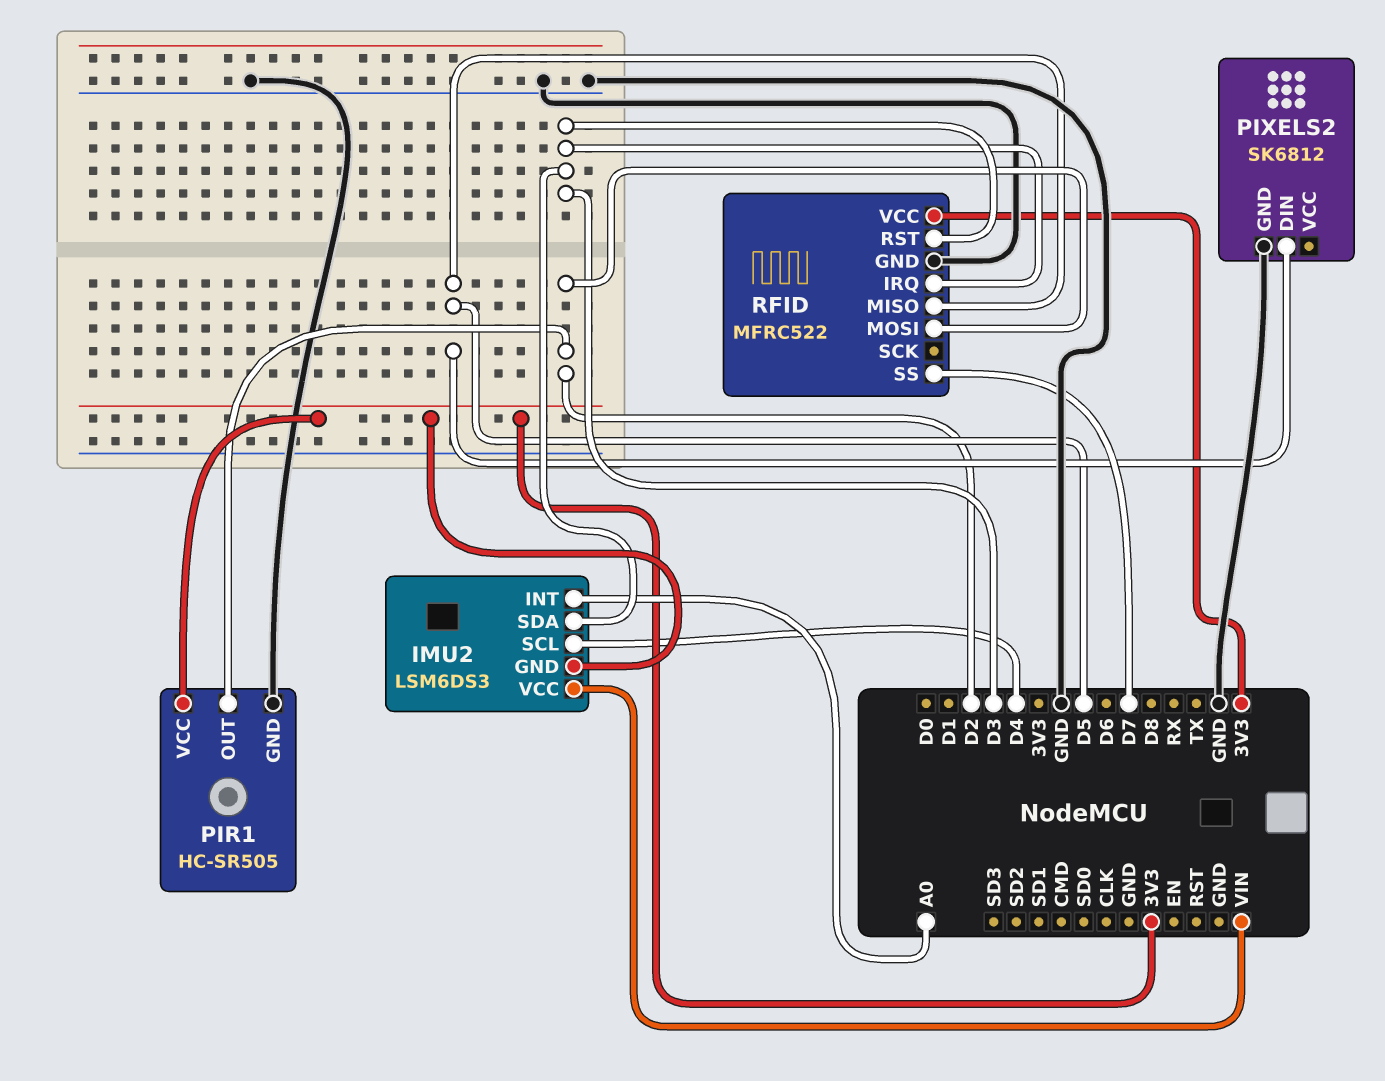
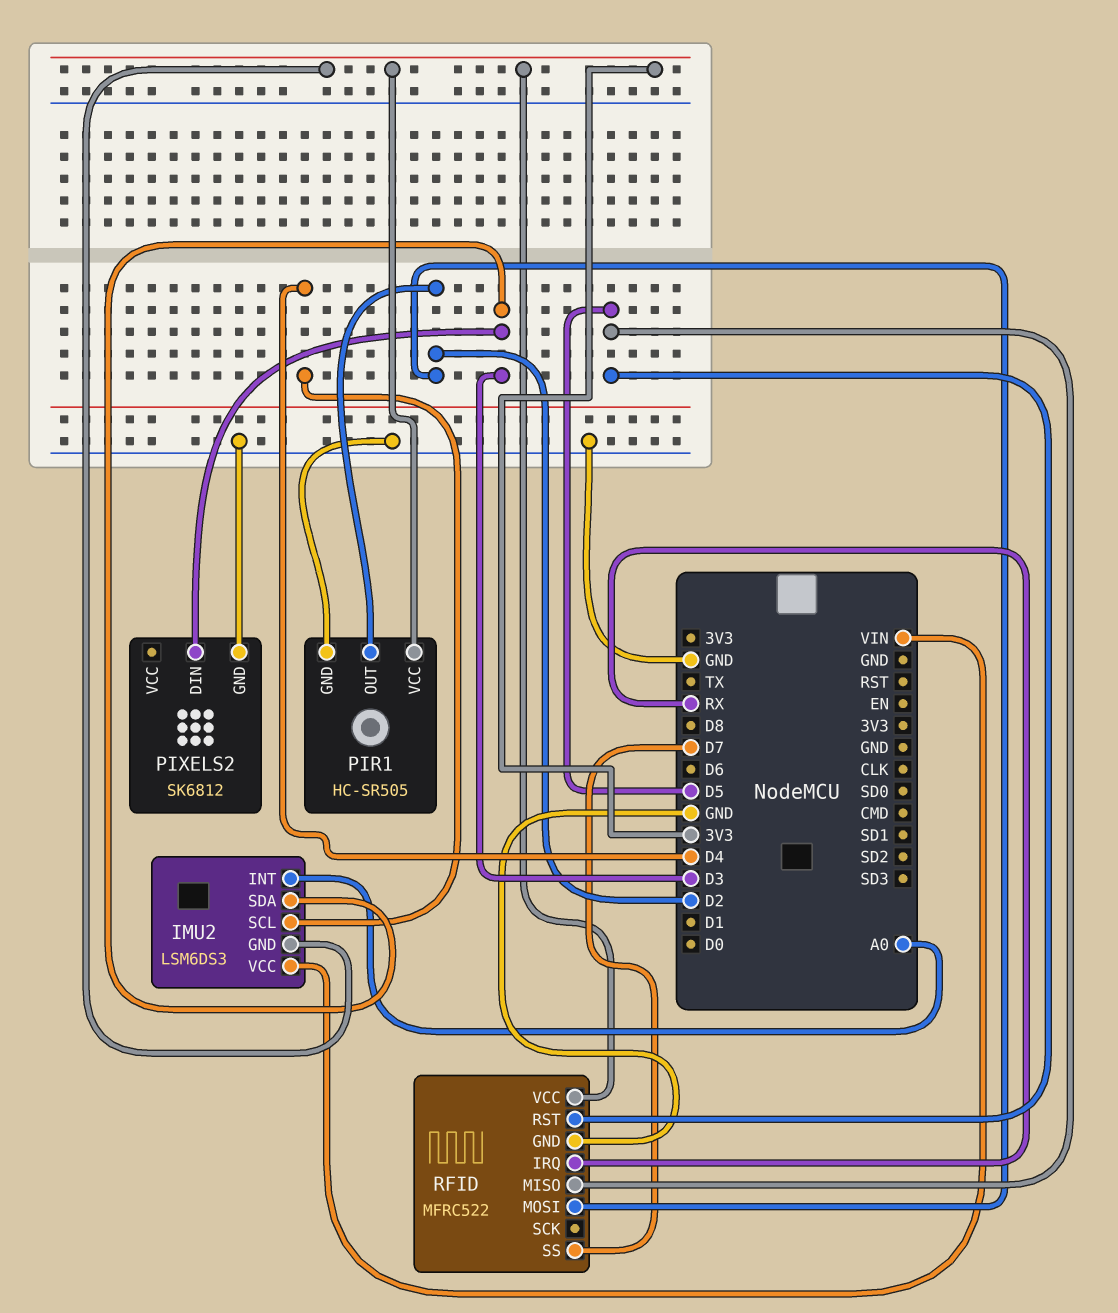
PIXELS2 pin DIN: D5 -> D3
RFID pin IRQ: D3 -> RX
RFID pin RST: D3 -> D5

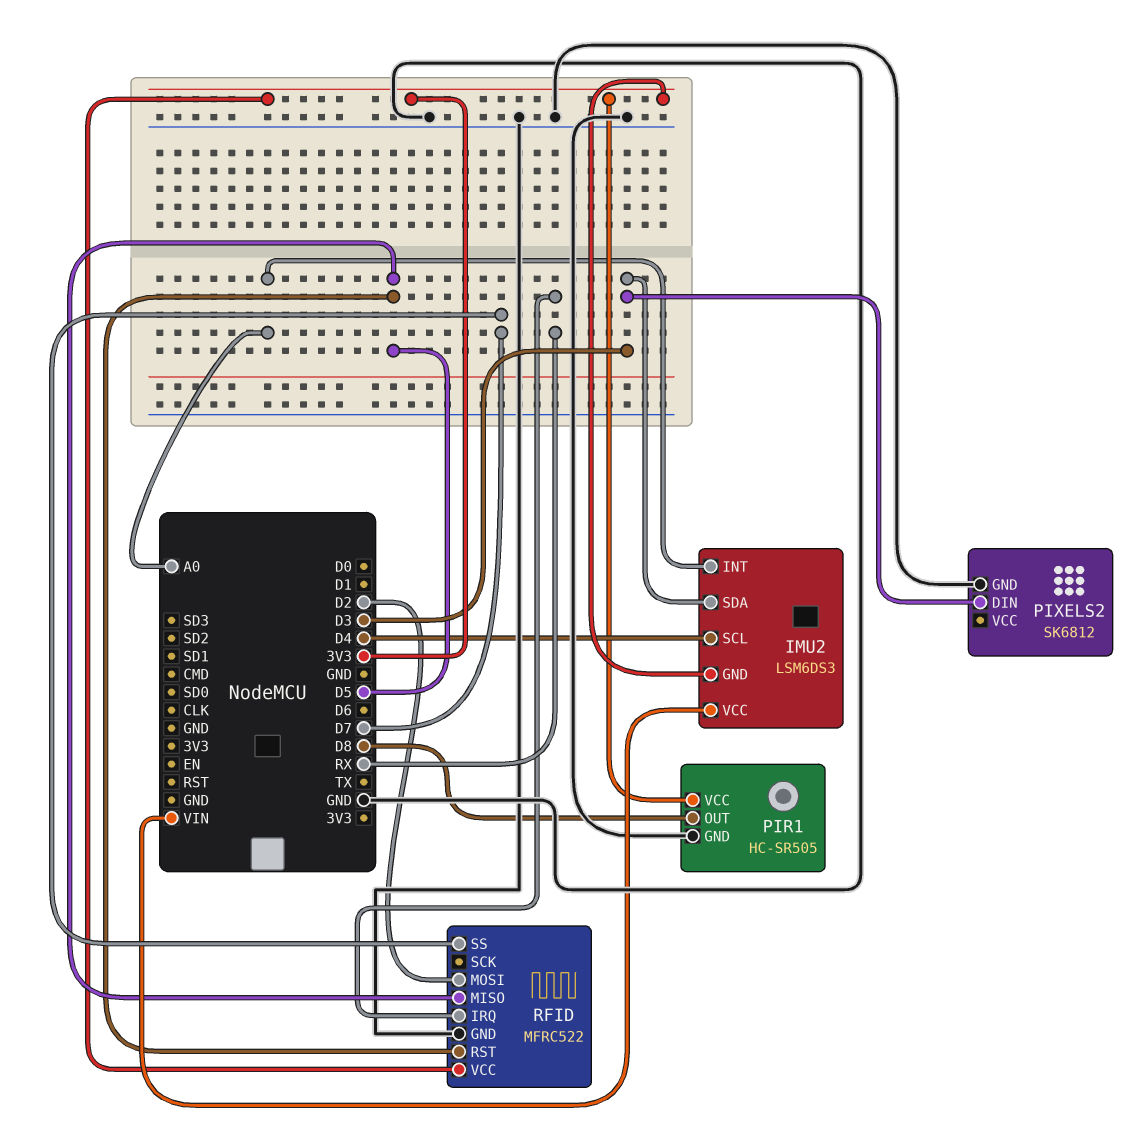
PIR1 pin OUT: D2 -> D8

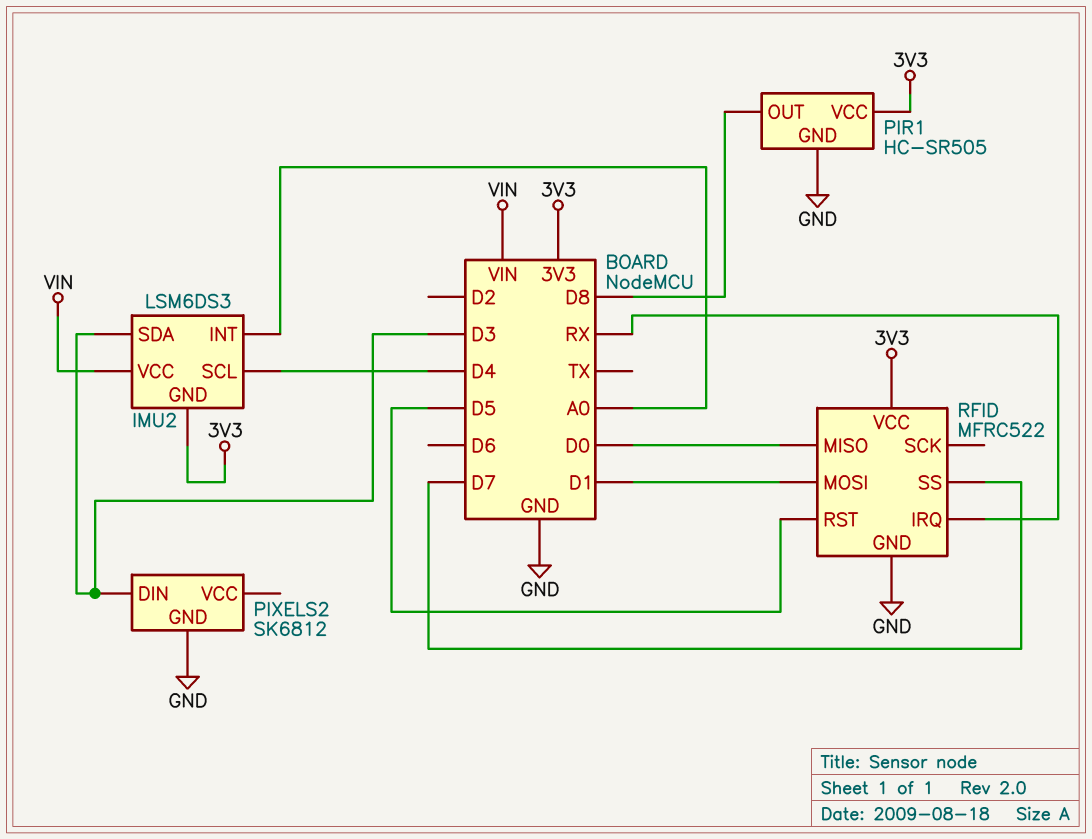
RFID pin MISO: D5 -> D0
RFID pin MOSI: D2 -> D1

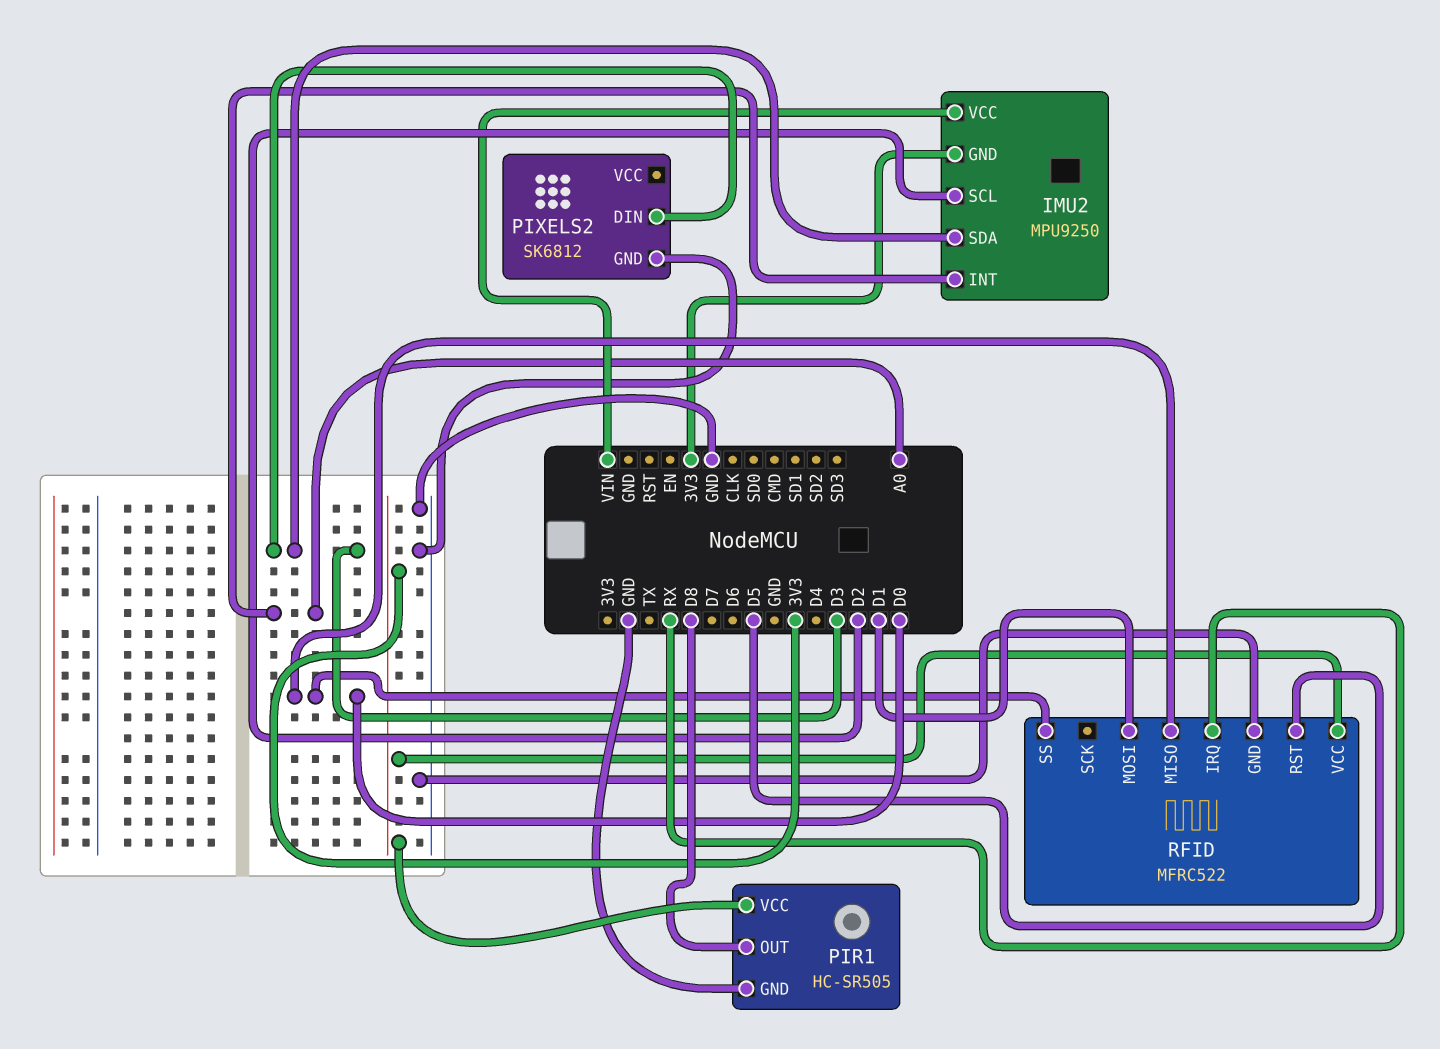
IMU2: LSM6DS3 -> MPU9250
IMU2 pin SCL: D4 -> D2
RFID pin SS: D7 -> D0

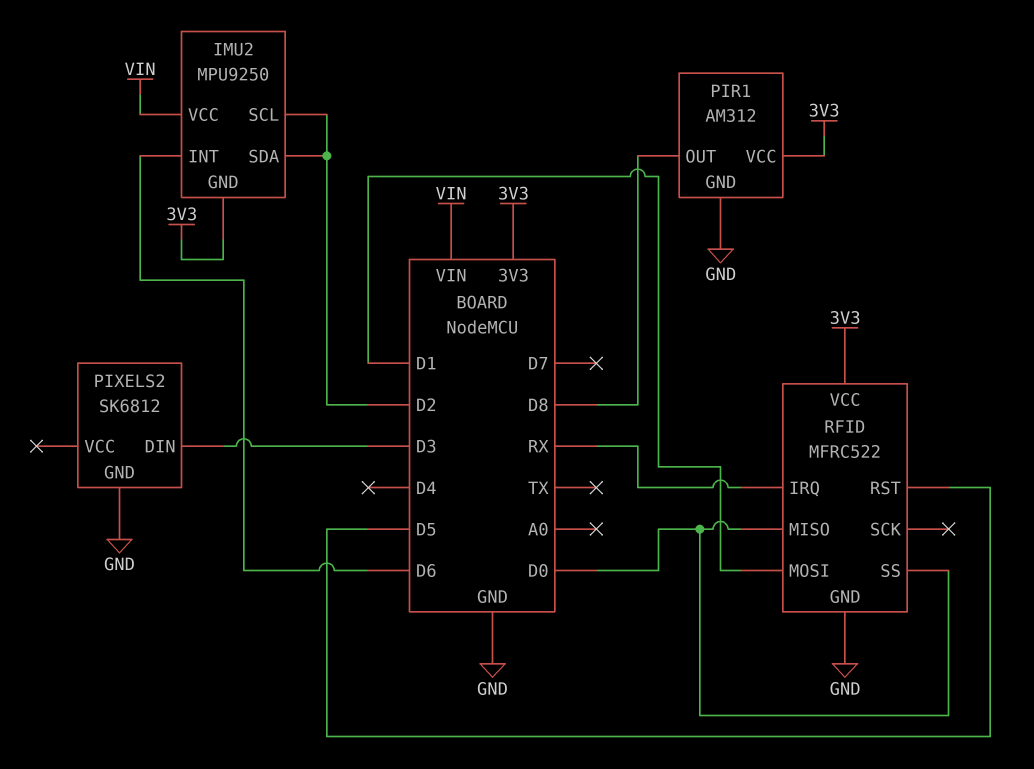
IMU2 pin INT: A0 -> D6
IMU2 pin SDA: D3 -> D2
PIR1: HC-SR505 -> AM312

